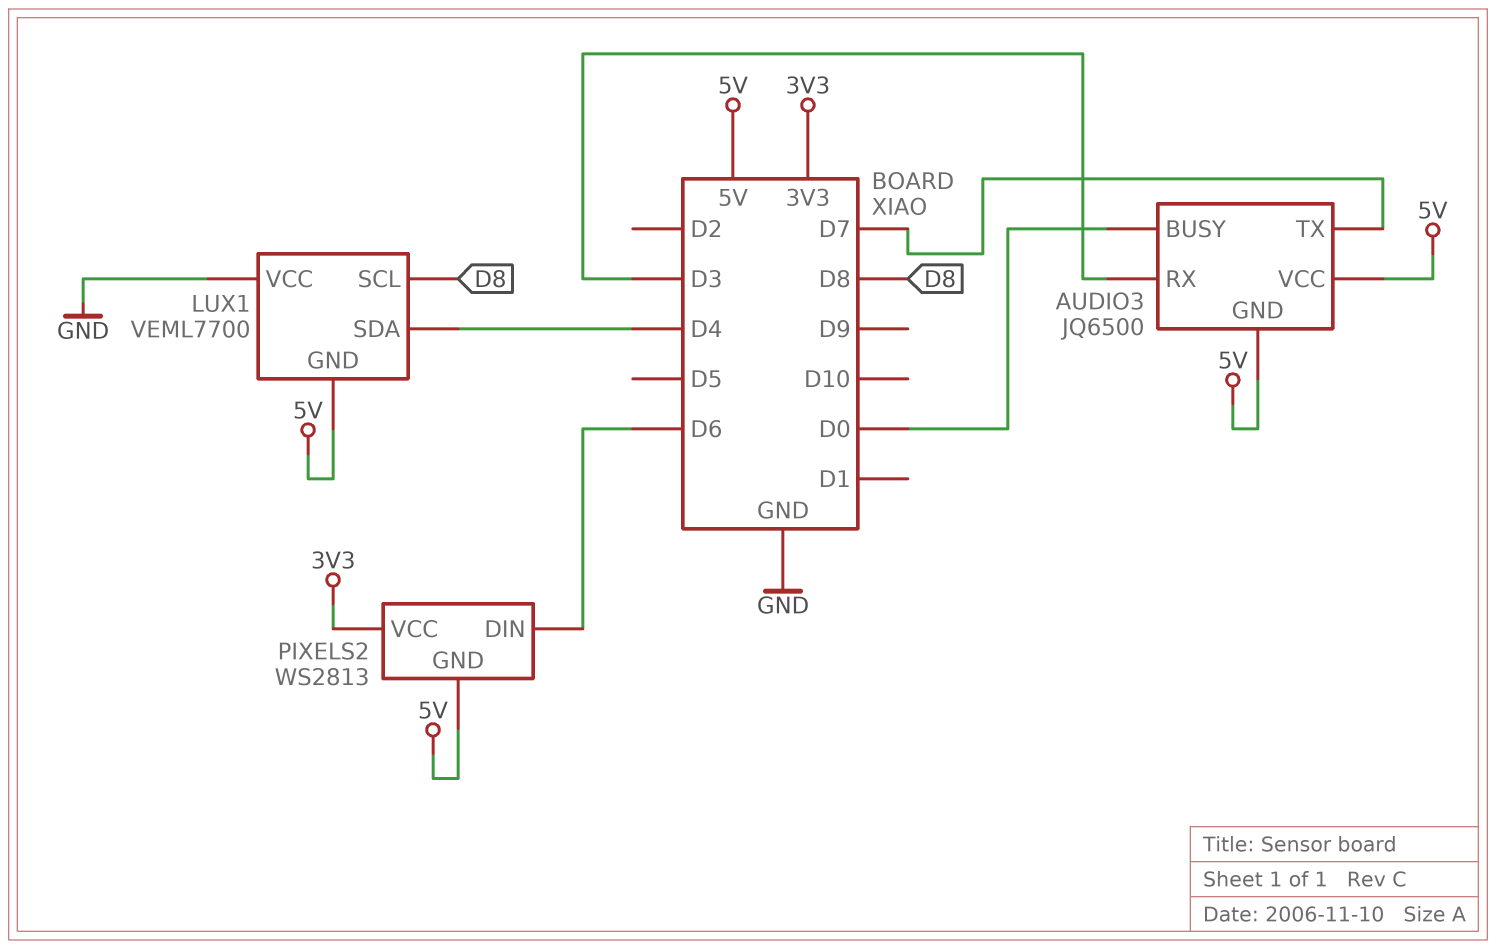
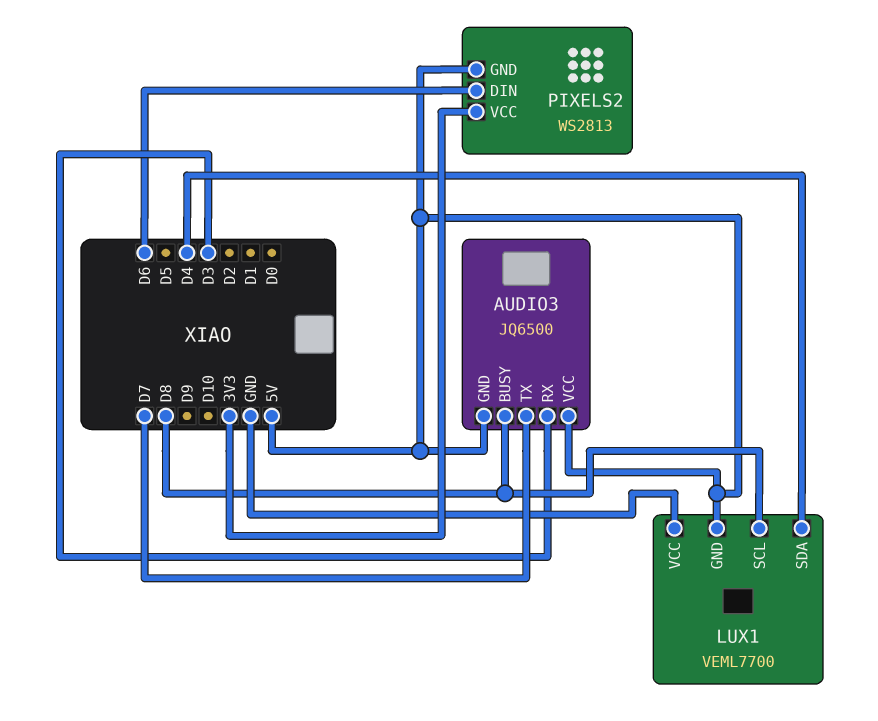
AUDIO3 pin BUSY: D0 -> D8

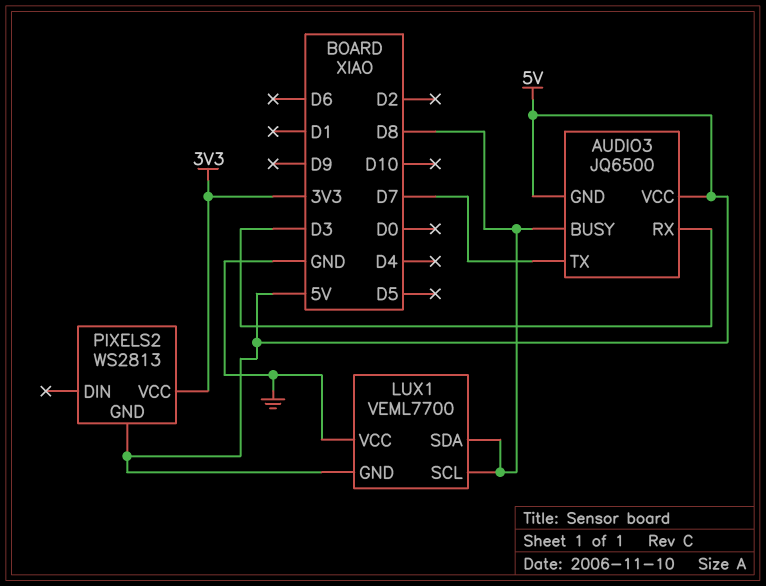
LUX1 pin SDA: D4 -> D8
PIXELS2 pin DIN: D6 -> none

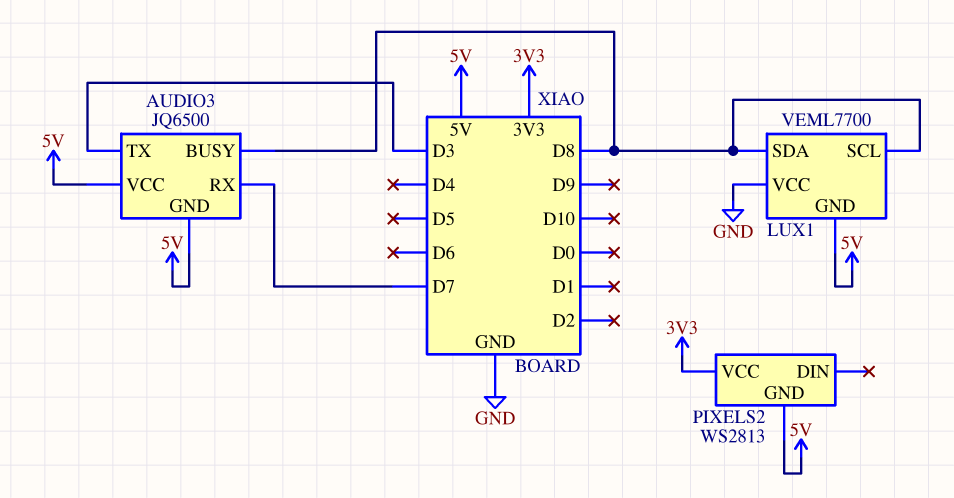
AUDIO3 pin RX: D3 -> D7
AUDIO3 pin TX: D7 -> D3

